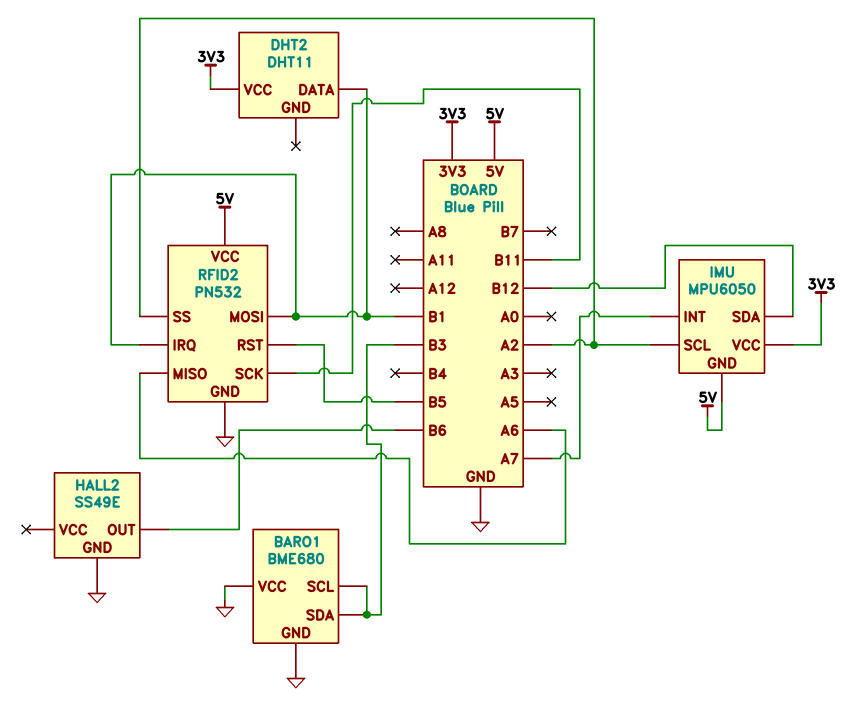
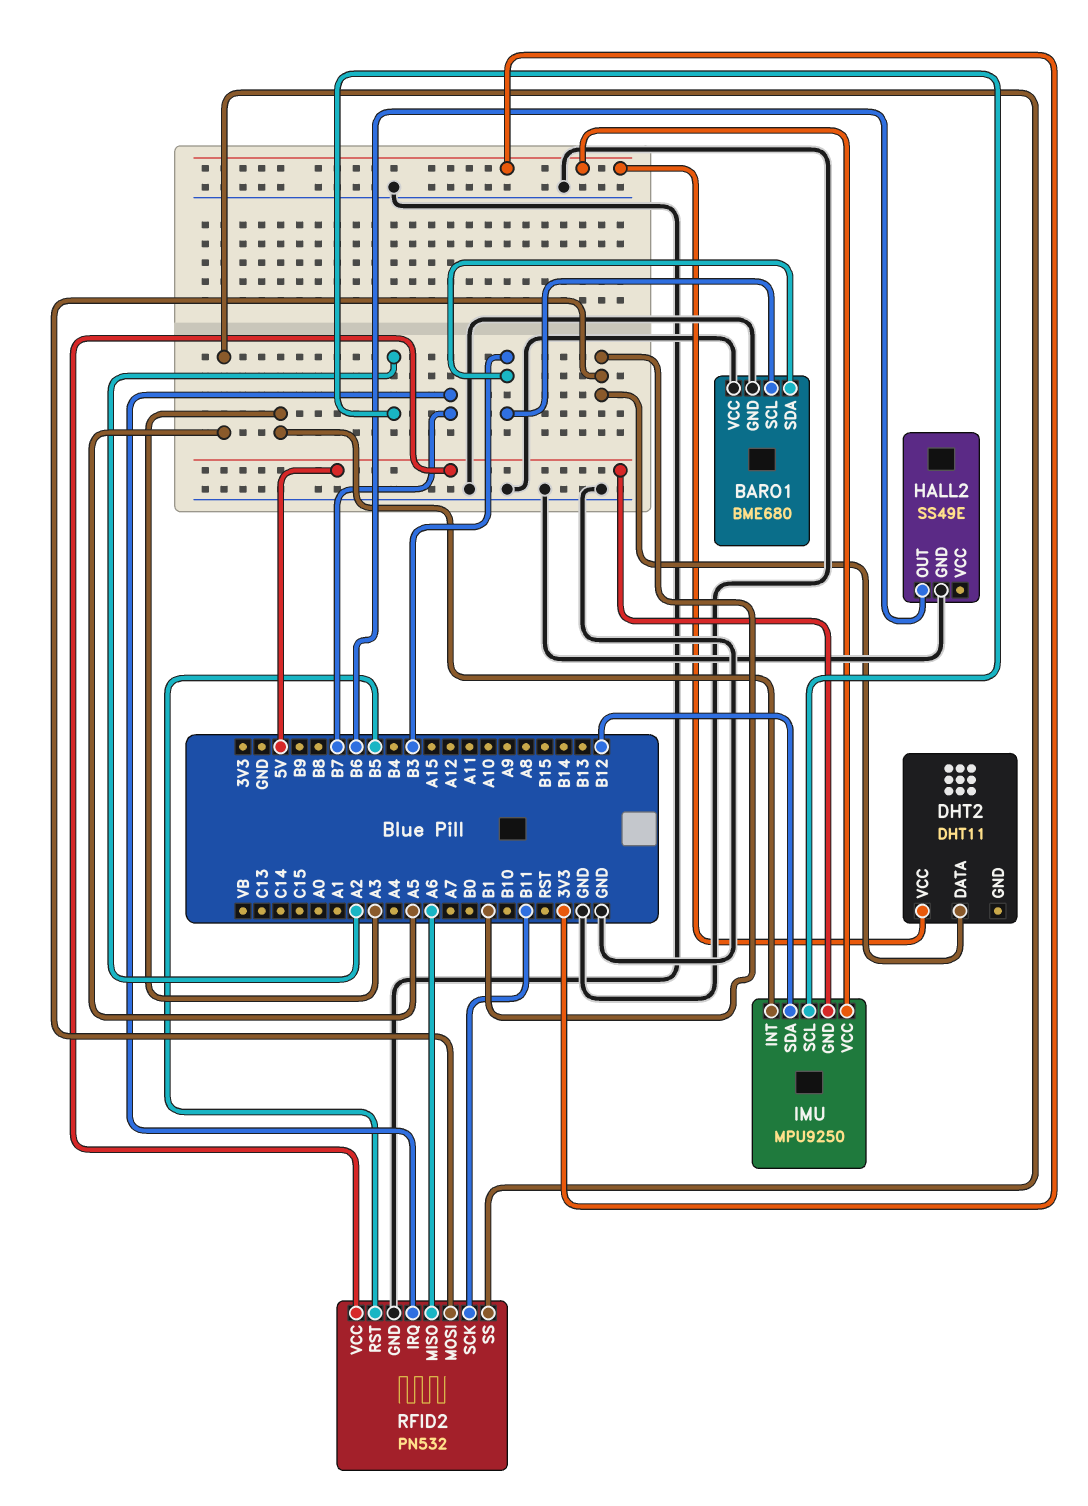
IMU: MPU6050 -> MPU9250
IMU pin INT: A7 -> A3
RFID2 pin IRQ: B1 -> B7
RFID2 pin SS: A2 -> A5

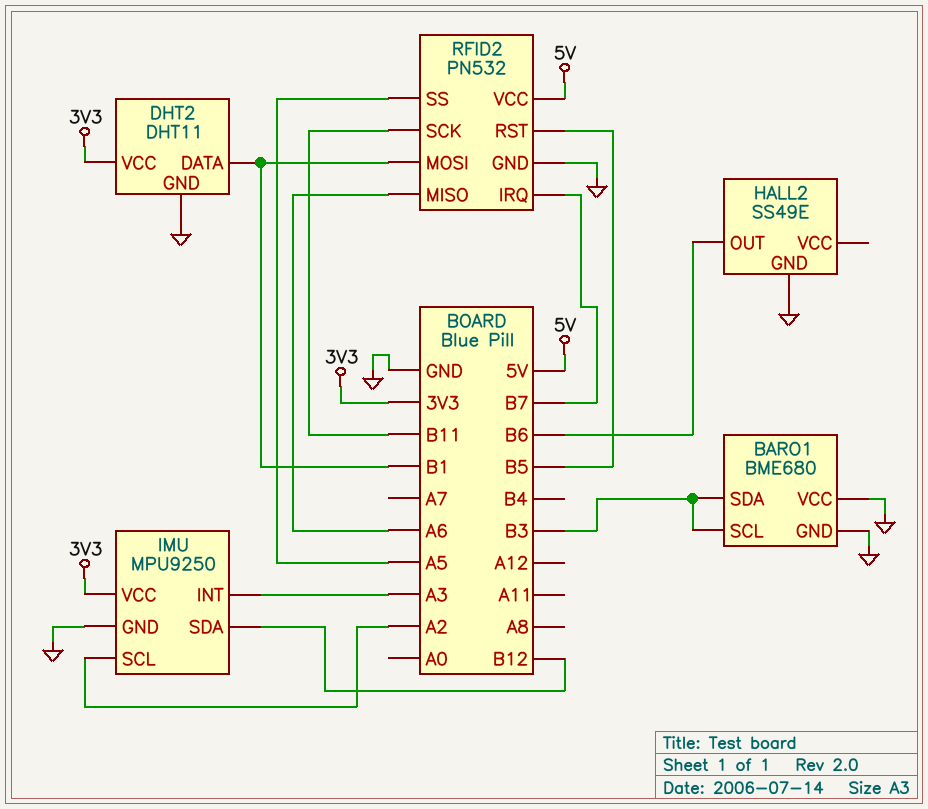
DHT2 pin GND: none -> GND
IMU pin GND: 5V -> GND

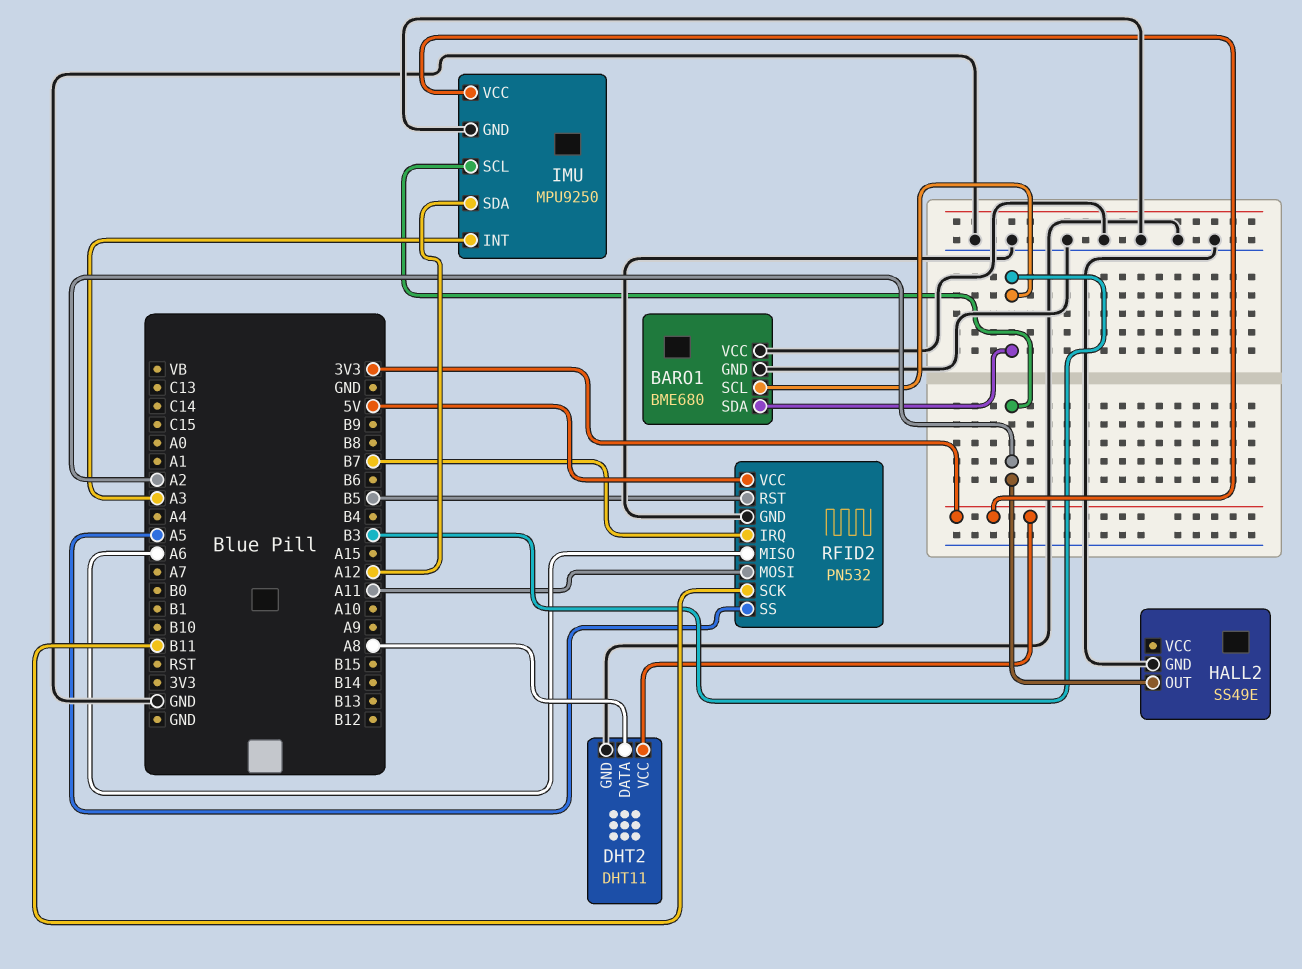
DHT2 pin DATA: B1 -> A8
HALL2 pin OUT: B6 -> A2
IMU pin SDA: B12 -> A12
RFID2 pin MOSI: B1 -> A11

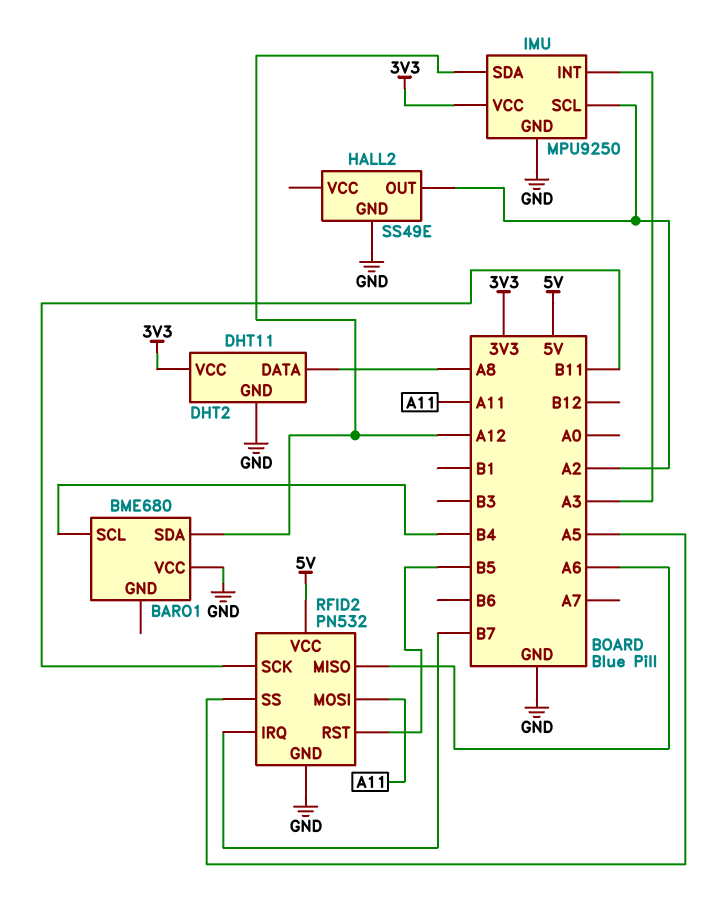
BARO1 pin GND: GND -> none
BARO1 pin SCL: B3 -> B4
BARO1 pin SDA: B3 -> A12

